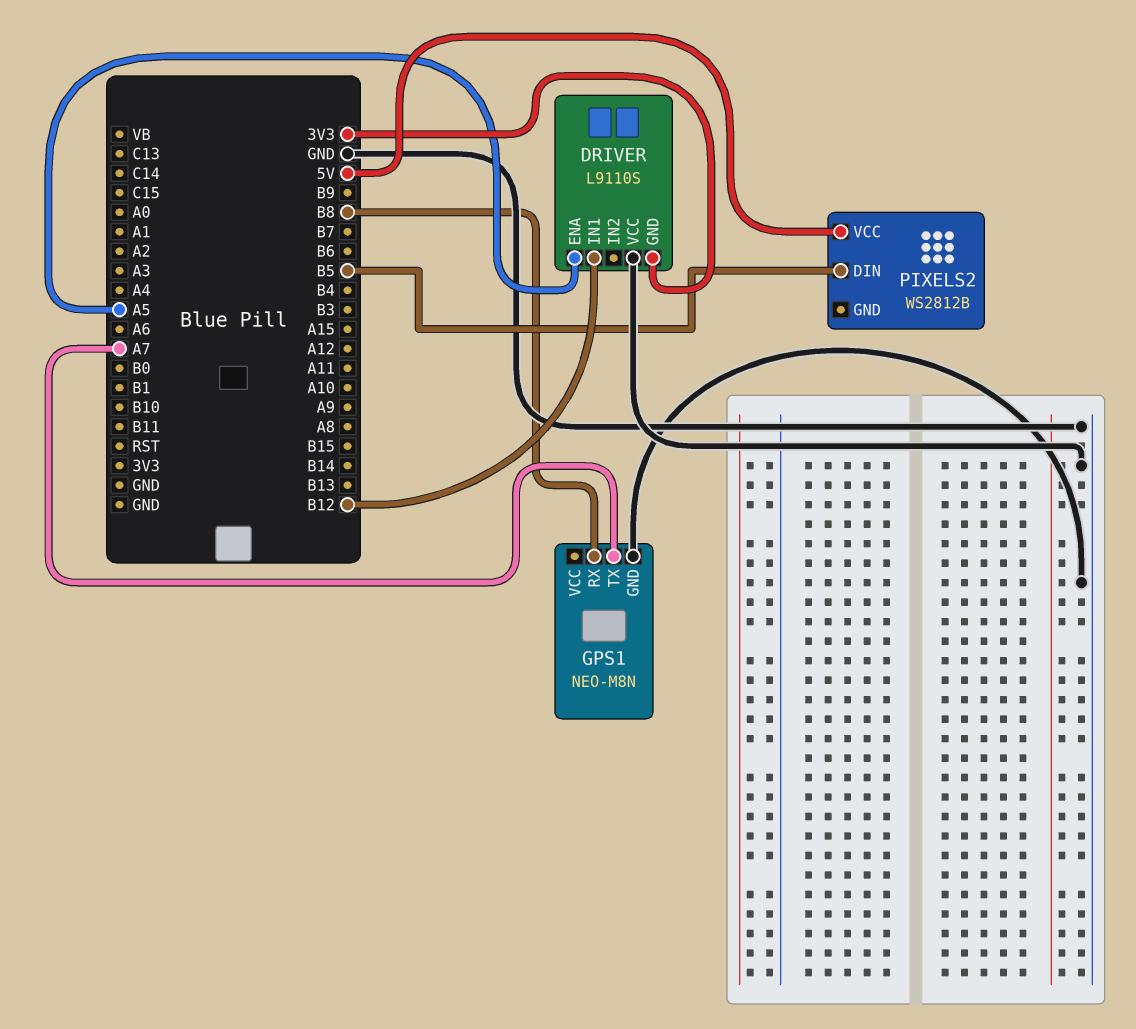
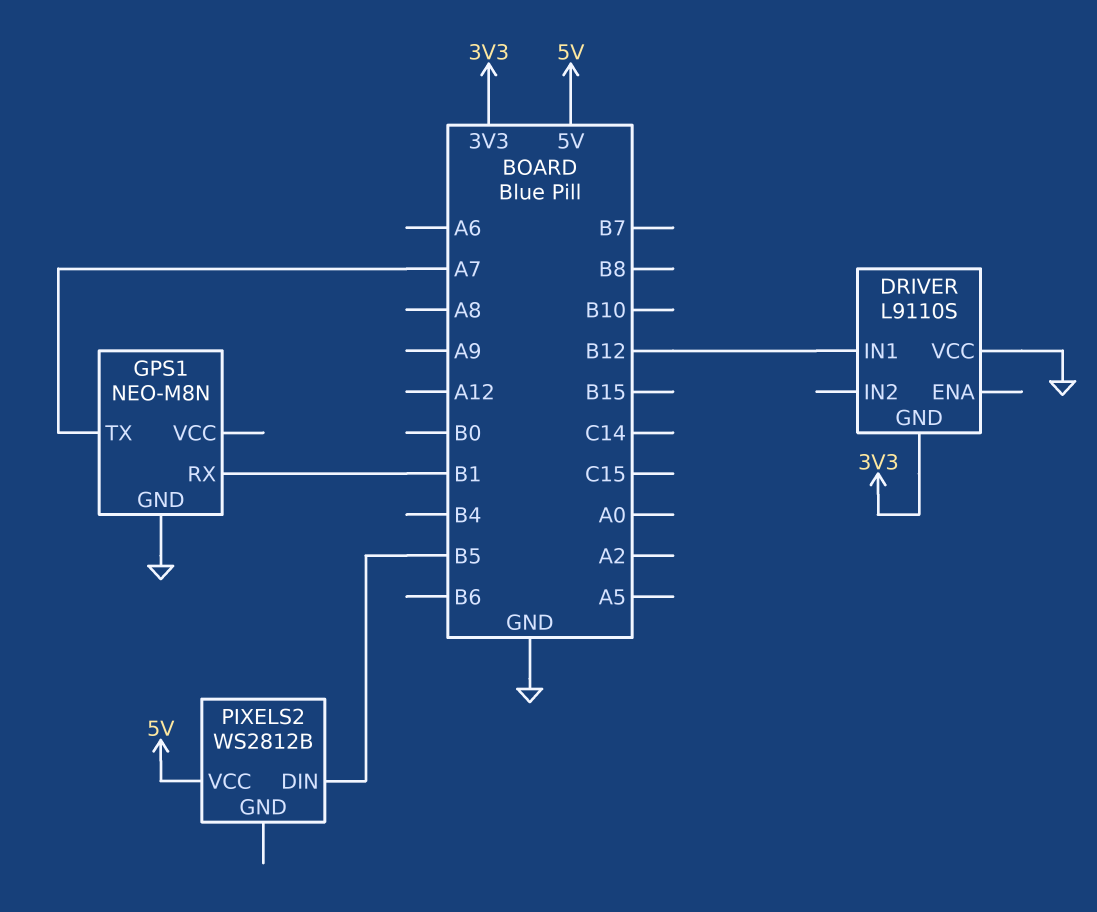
DRIVER pin ENA: A5 -> none
GPS1 pin RX: B8 -> B1

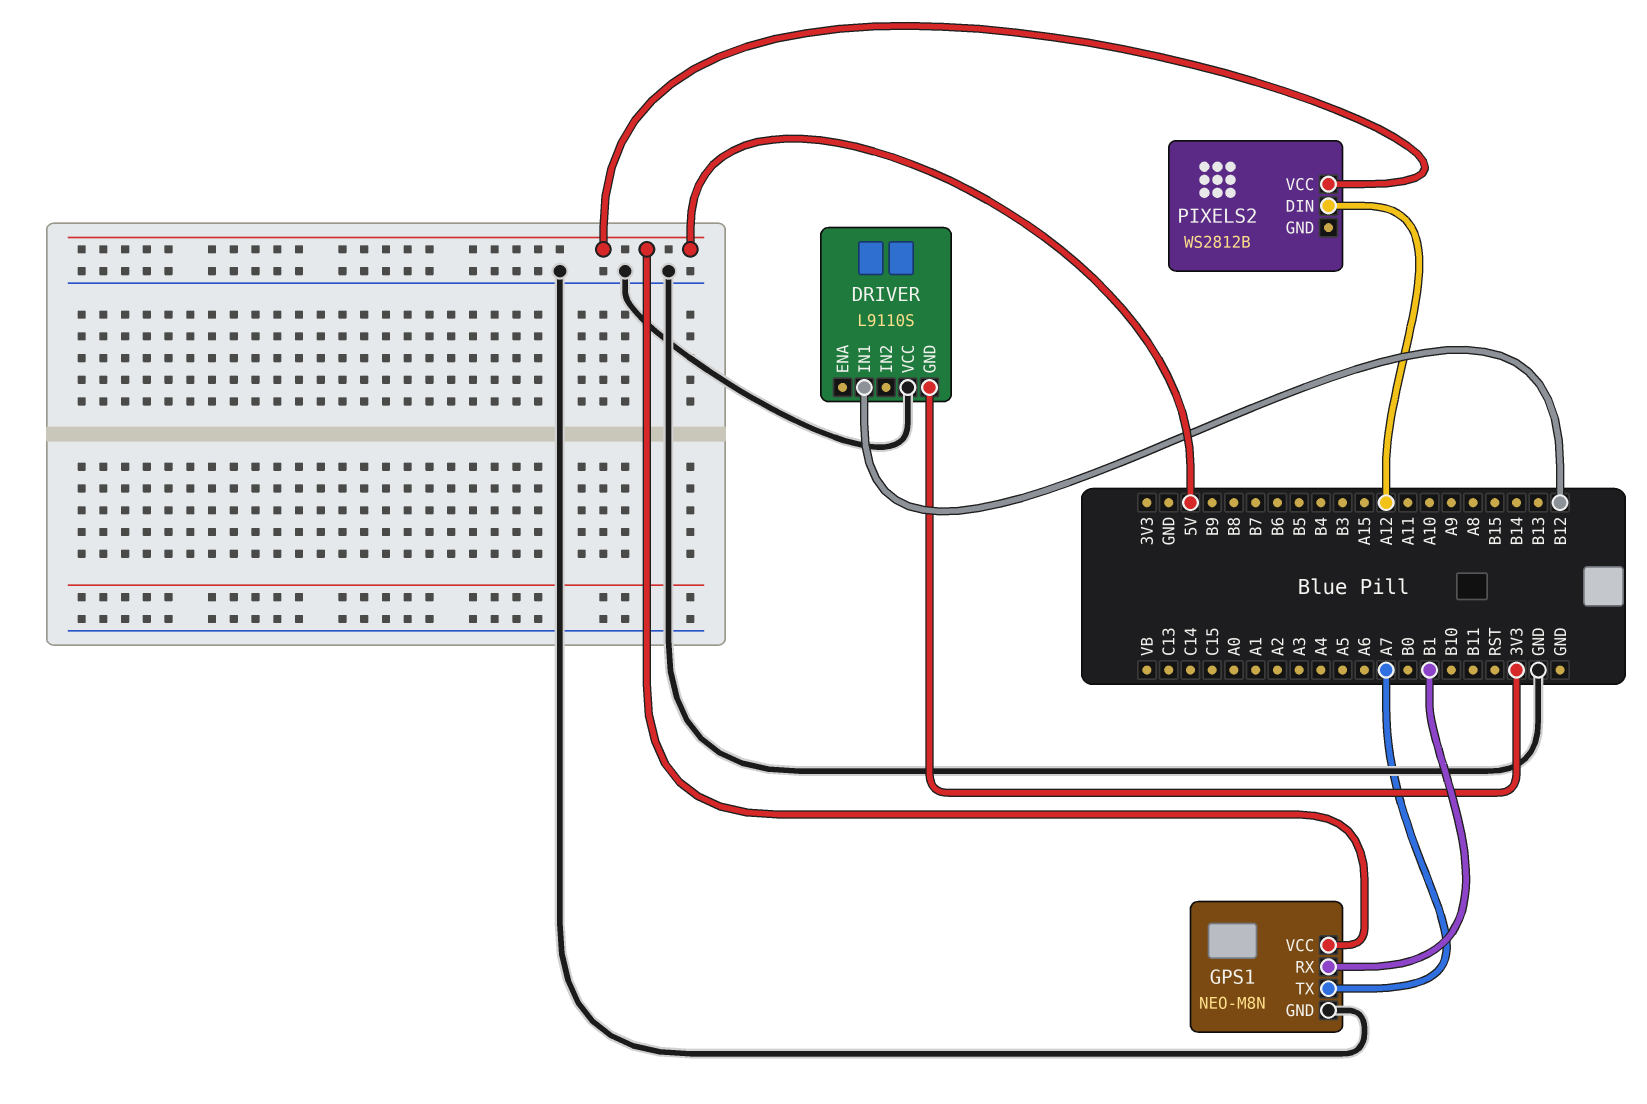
GPS1 pin VCC: none -> 5V
PIXELS2 pin DIN: B5 -> A12

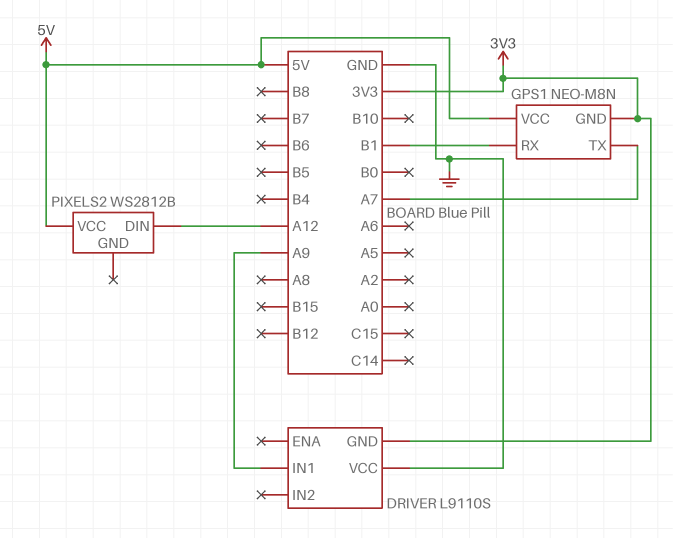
DRIVER pin IN1: B12 -> A9
GPS1 pin GND: GND -> 3V3

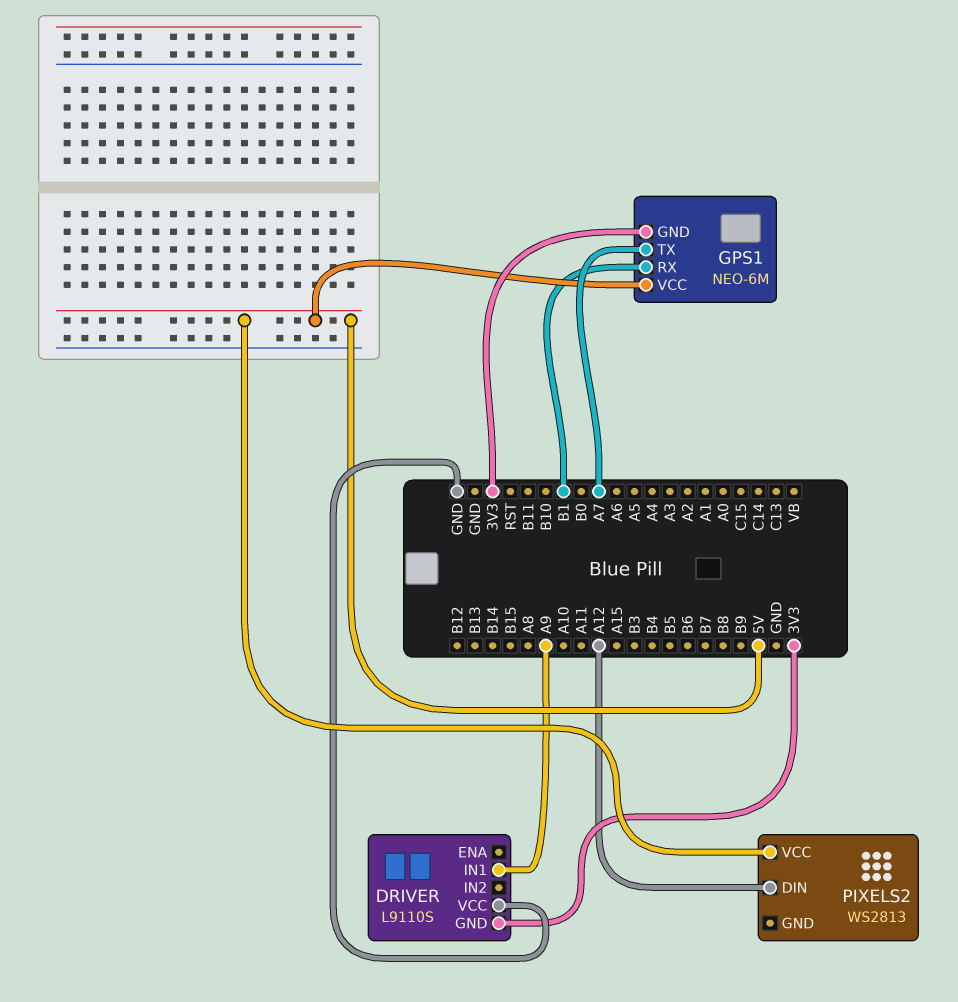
GPS1: NEO-M8N -> NEO-6M
PIXELS2: WS2812B -> WS2813

